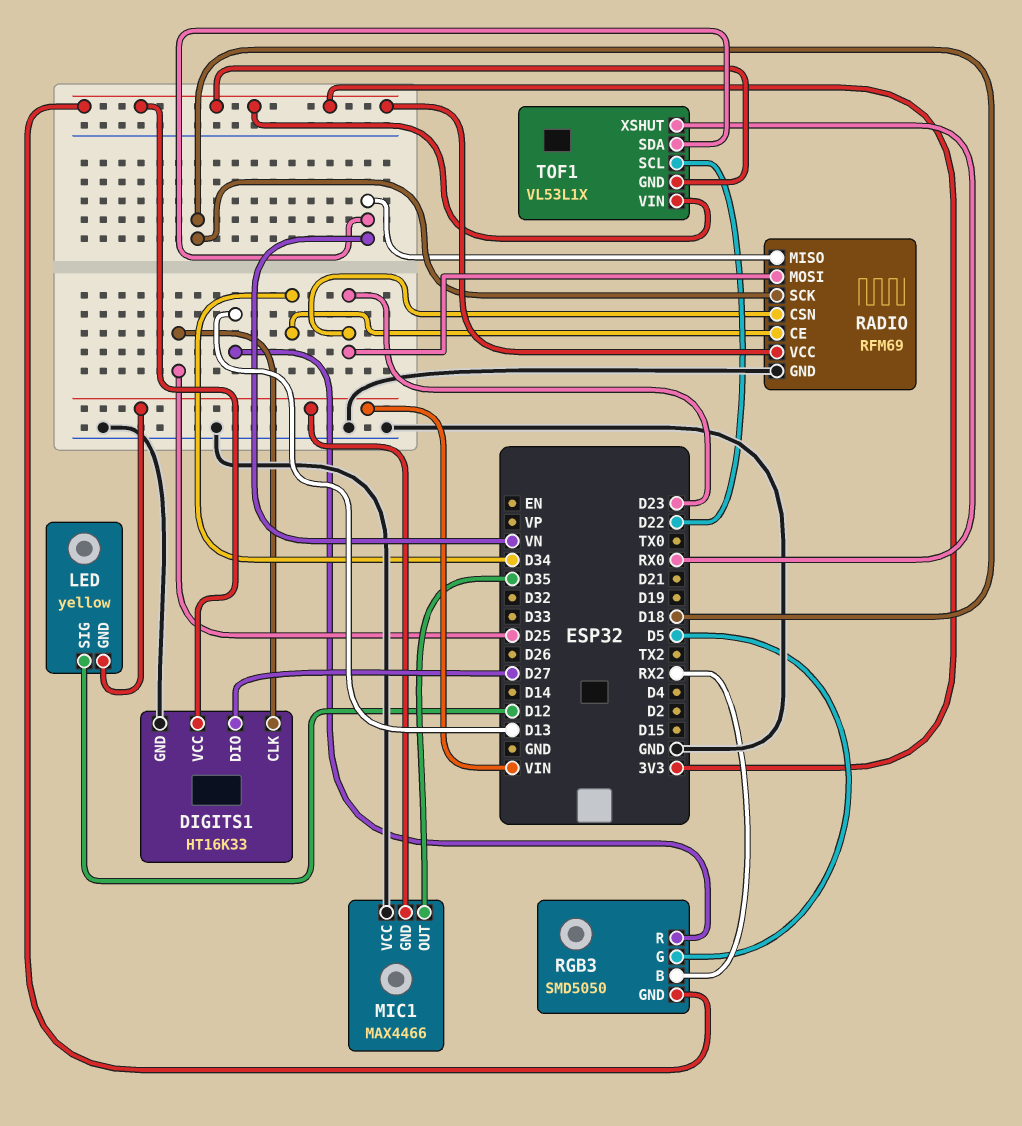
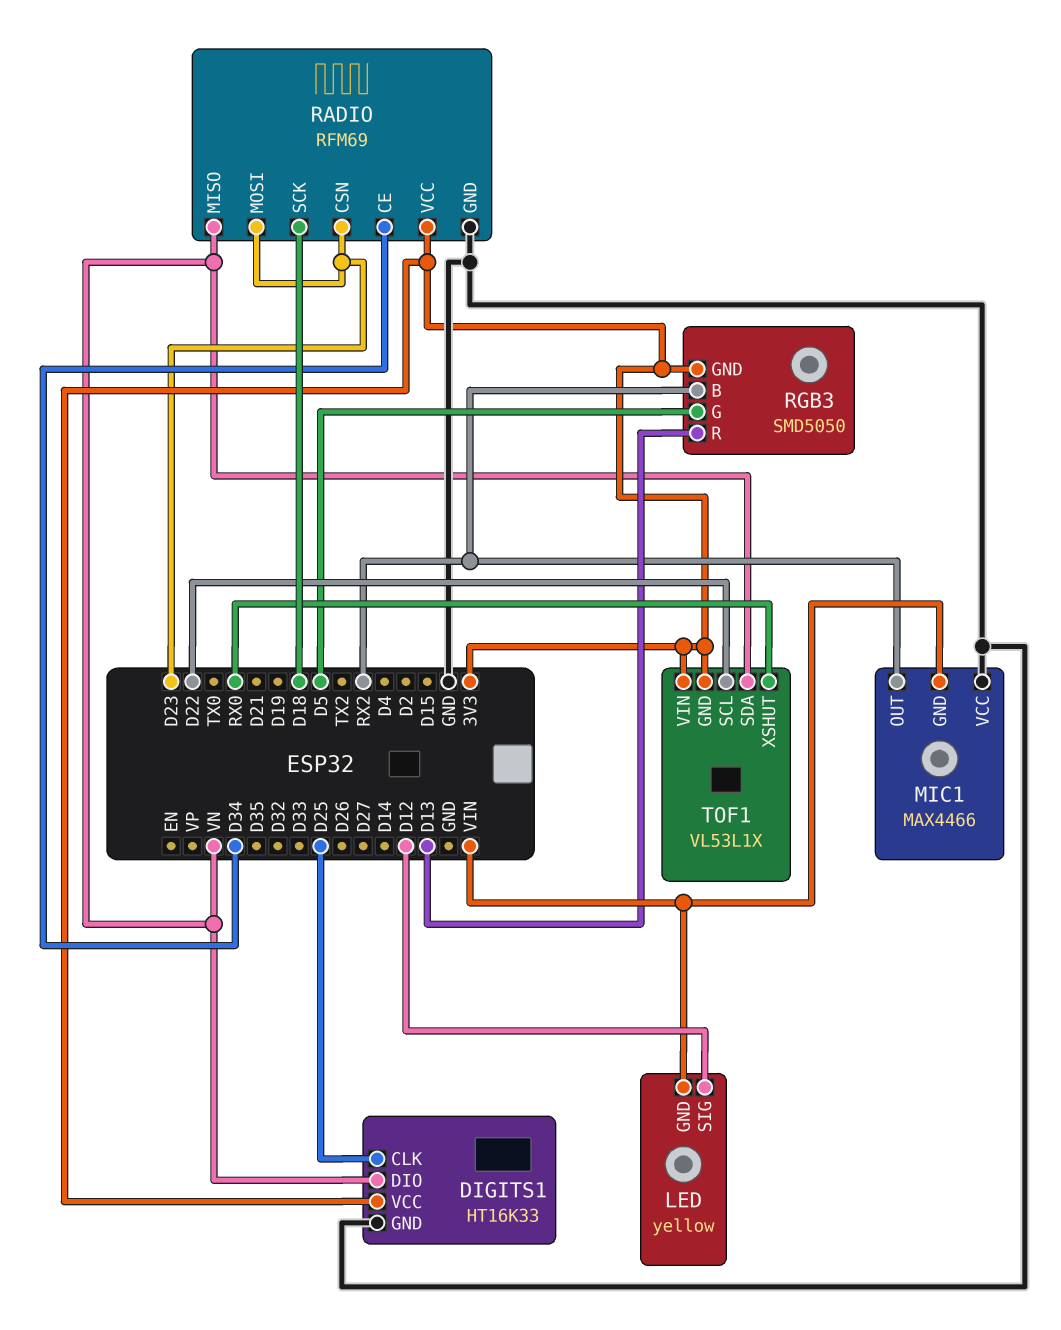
DIGITS1 pin DIO: D27 -> VN
MIC1 pin OUT: D35 -> RX2

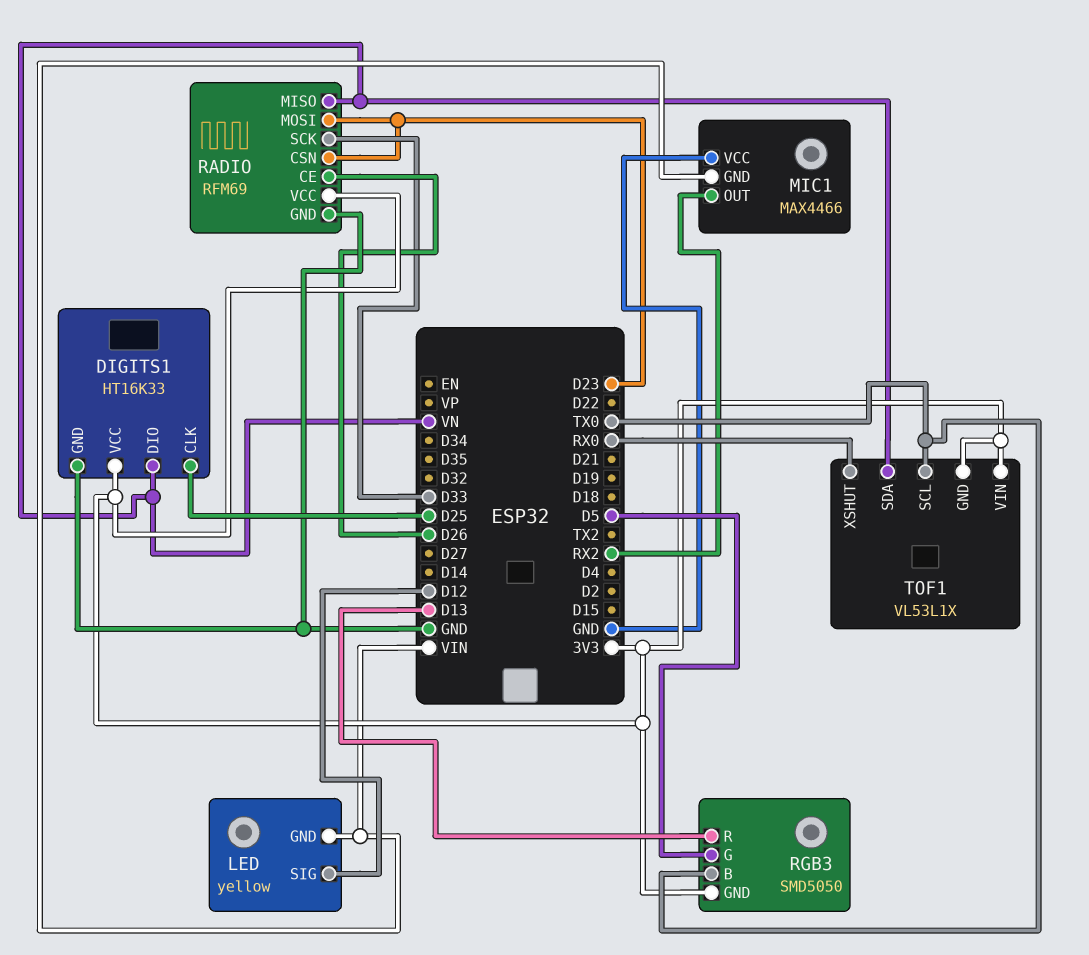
RADIO pin CE: D34 -> D26
RADIO pin SCK: D18 -> D33
RGB3 pin B: RX2 -> TX0
TOF1 pin SCL: D22 -> TX0

